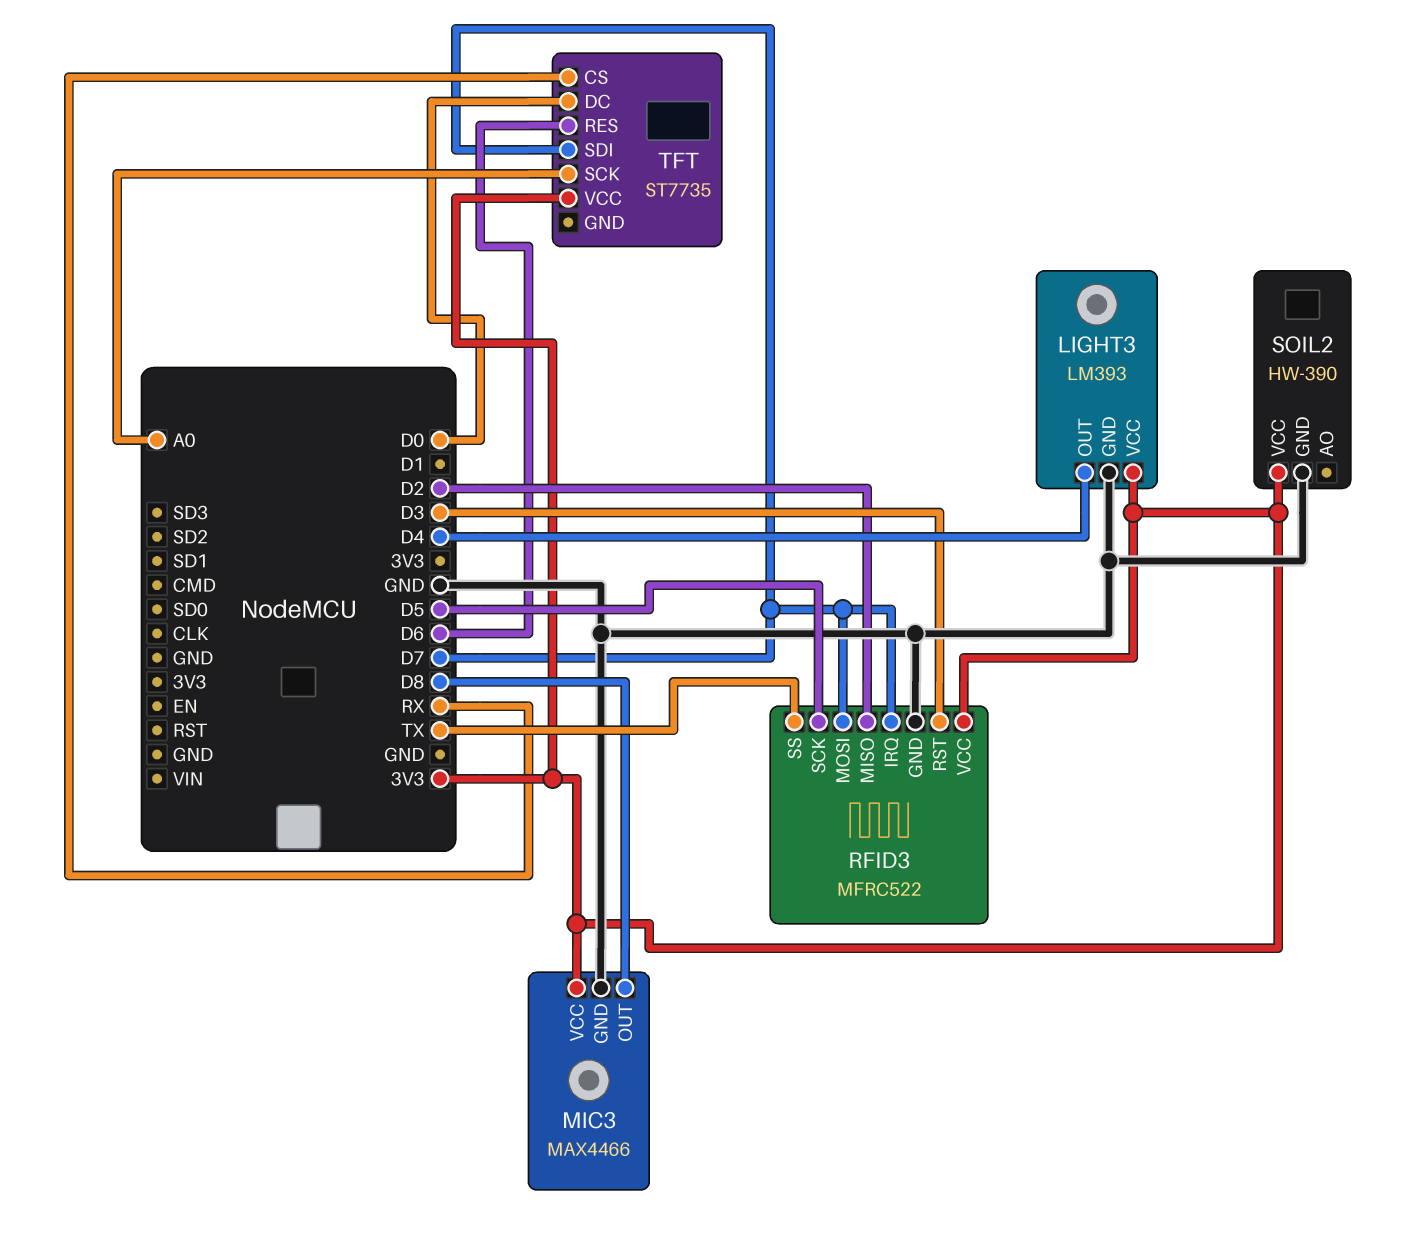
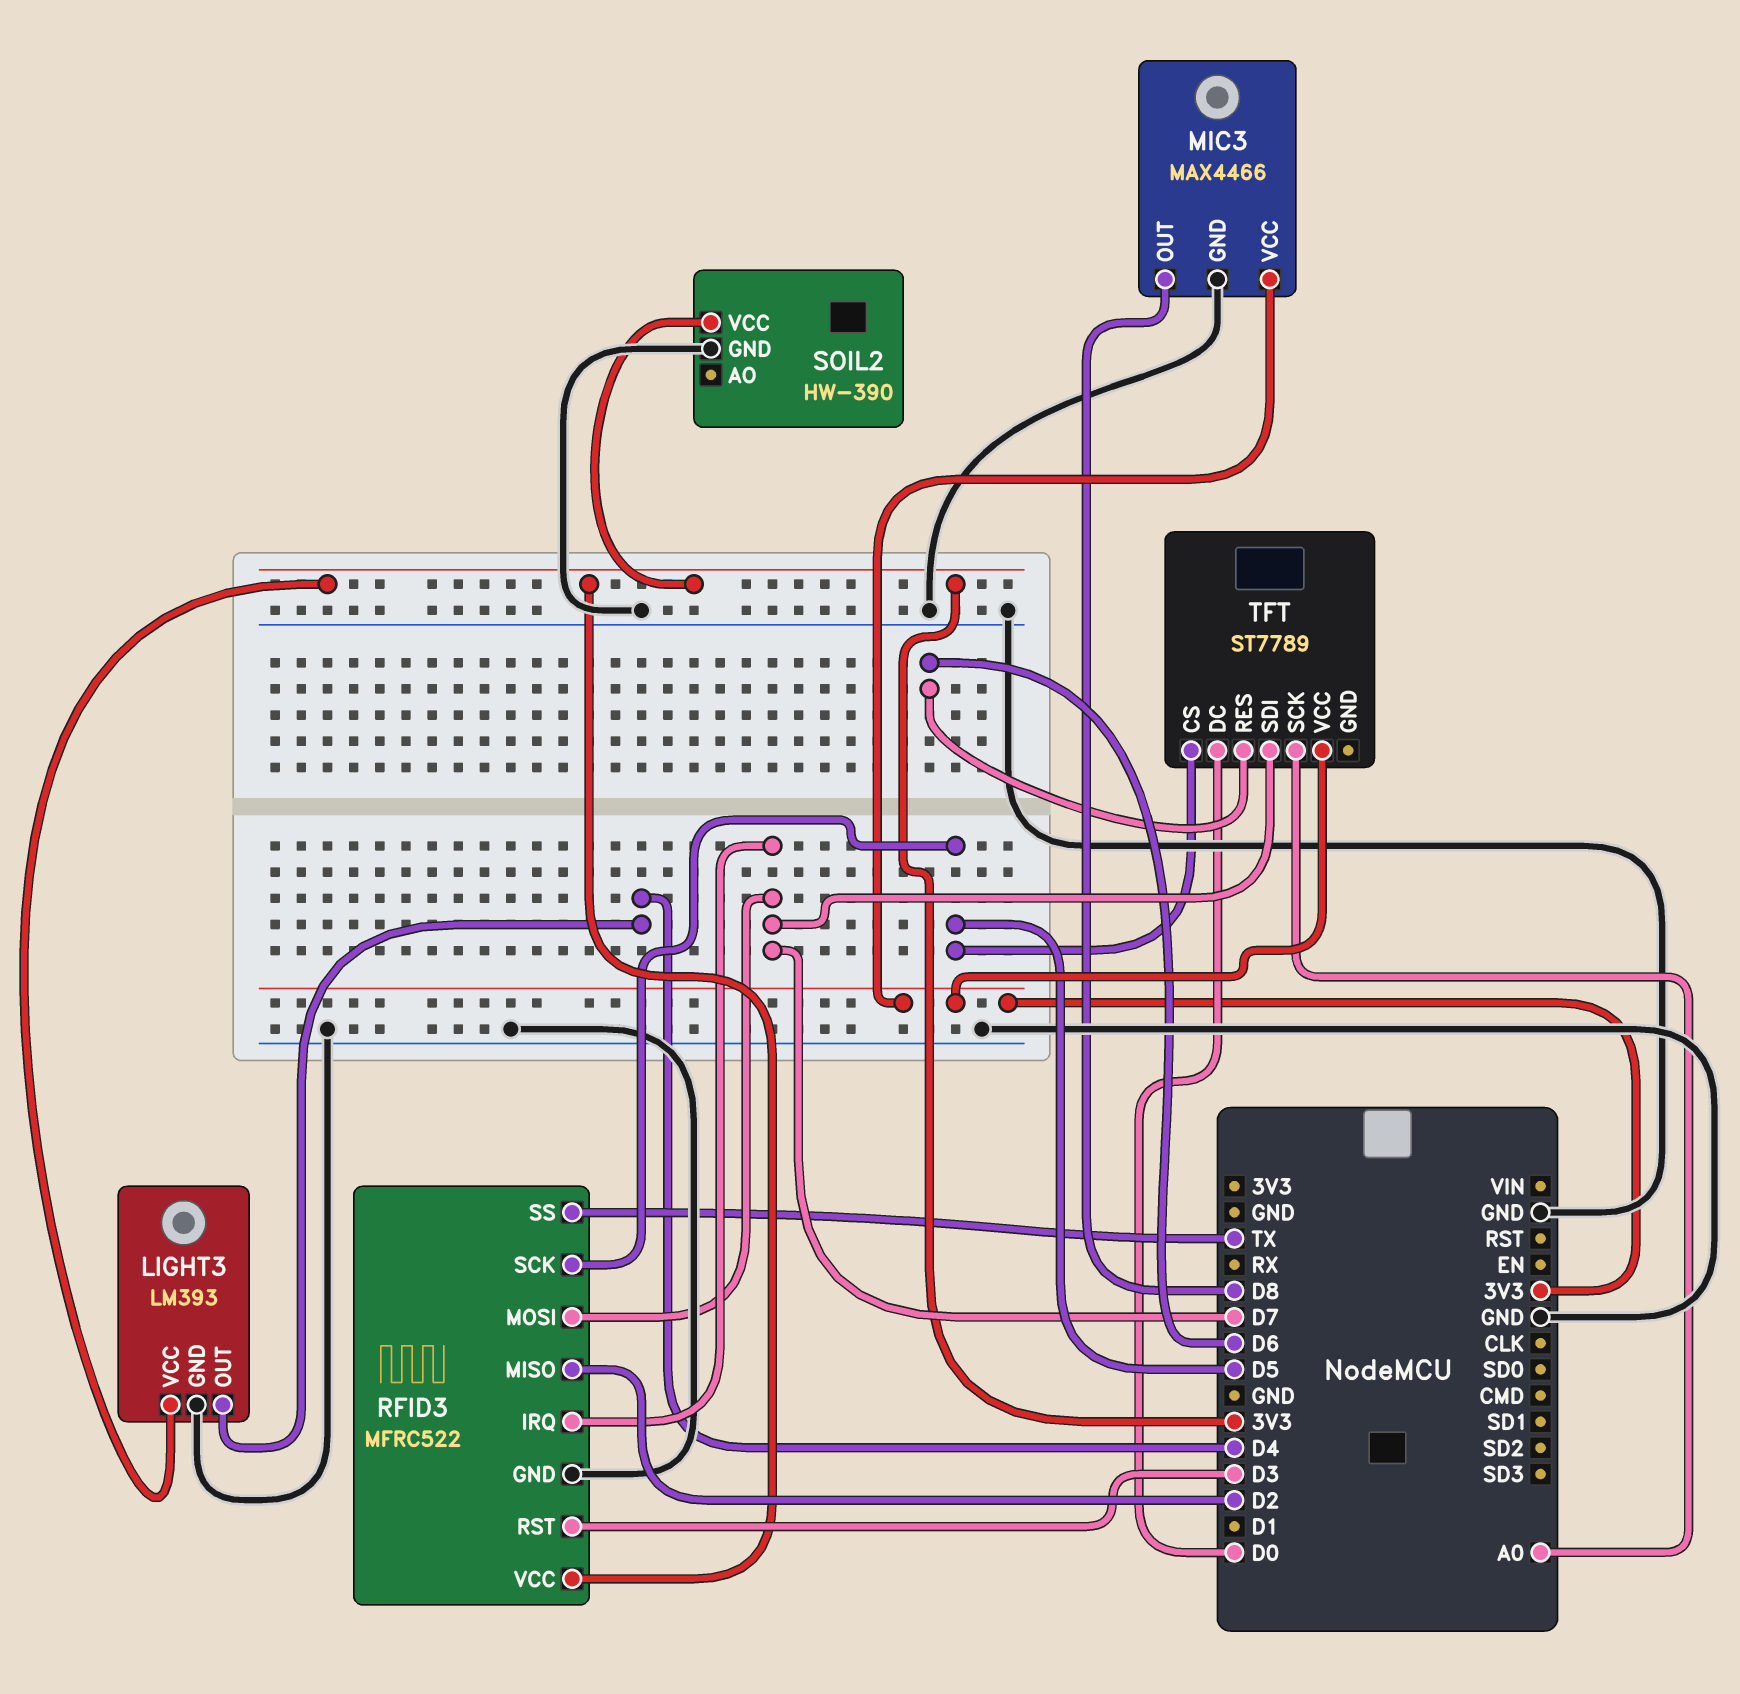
TFT: ST7735 -> ST7789
TFT pin CS: RX -> D5

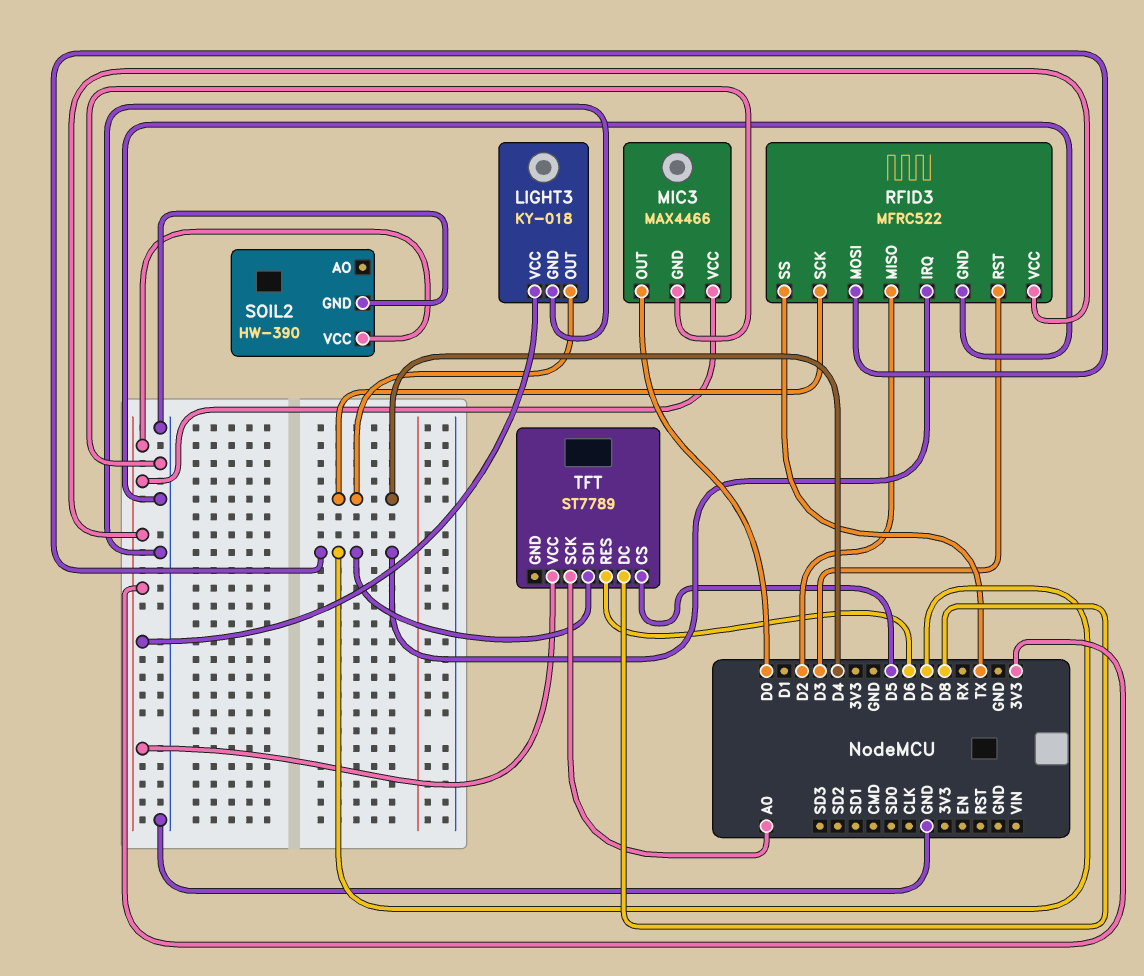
LIGHT3: LM393 -> KY-018
MIC3 pin OUT: D8 -> D0
RFID3 pin SCK: D5 -> D4
TFT pin DC: D0 -> D8

